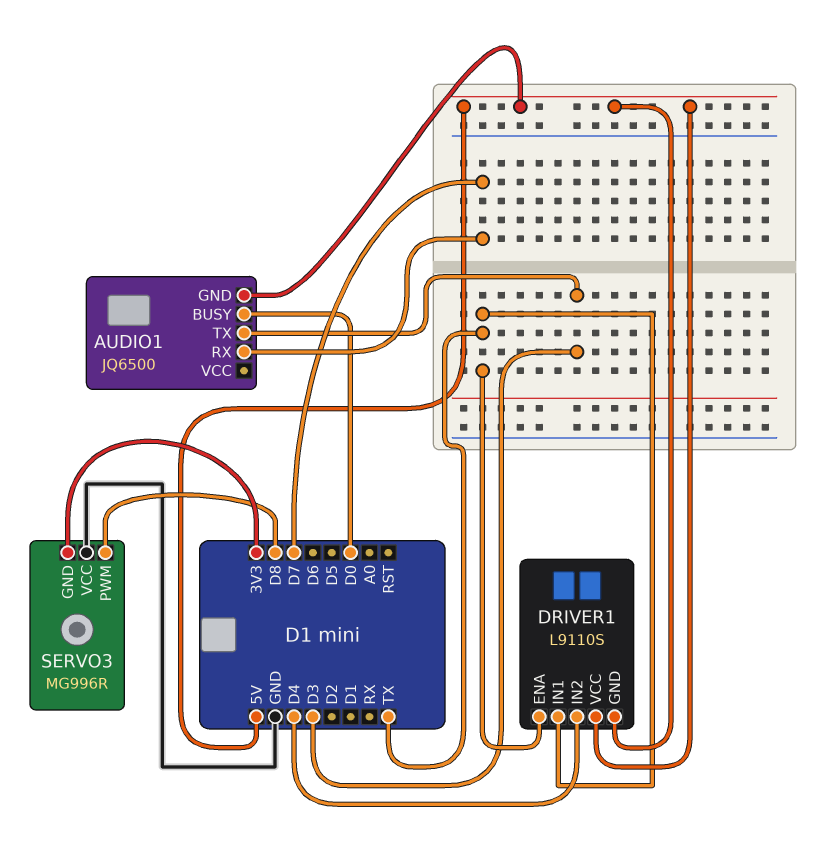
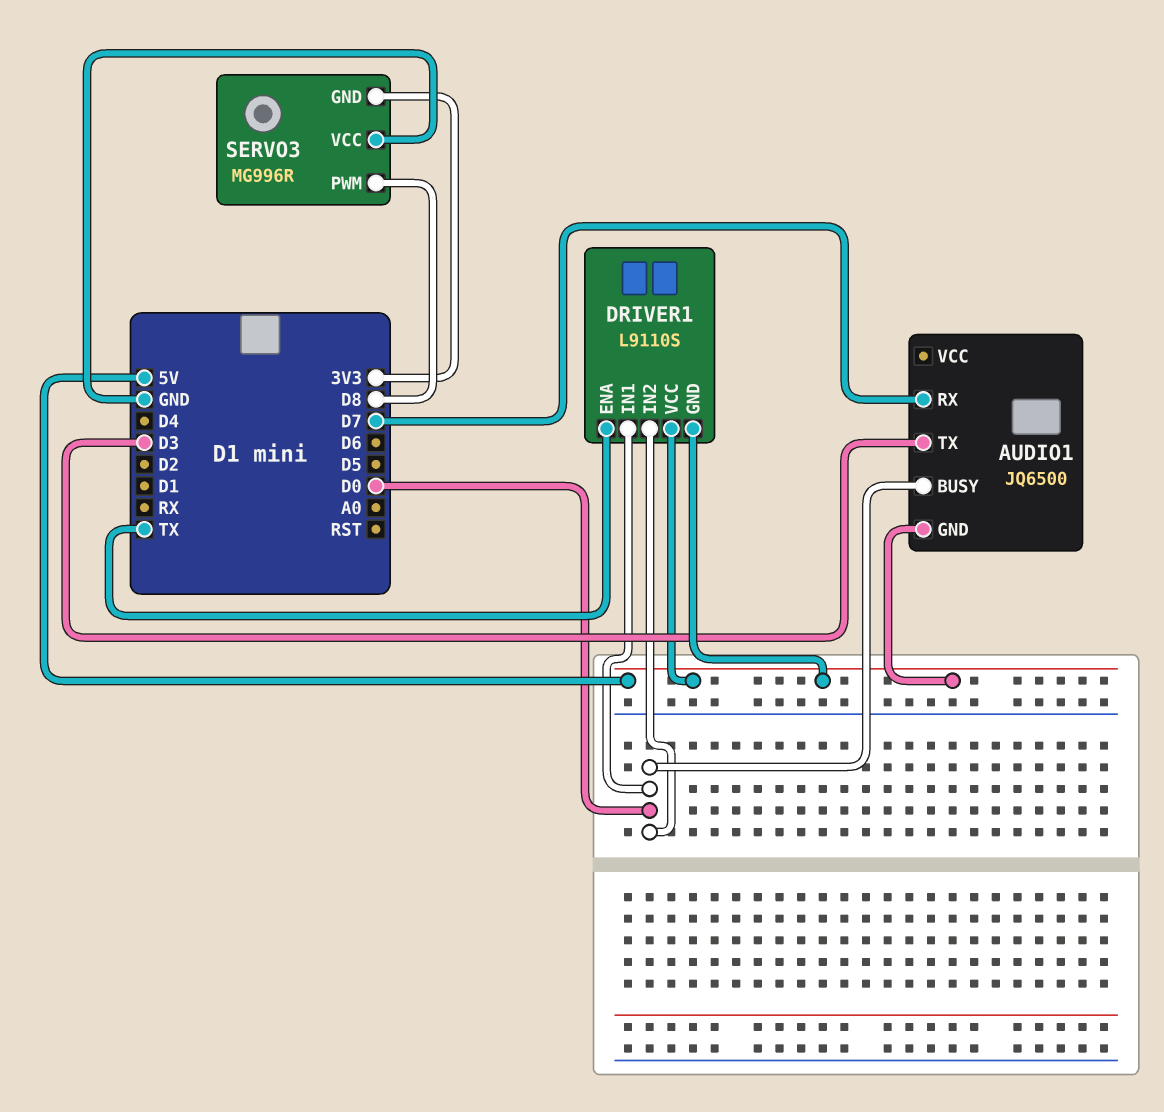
DRIVER1 pin IN1: TX -> D0
DRIVER1 pin IN2: D4 -> D0

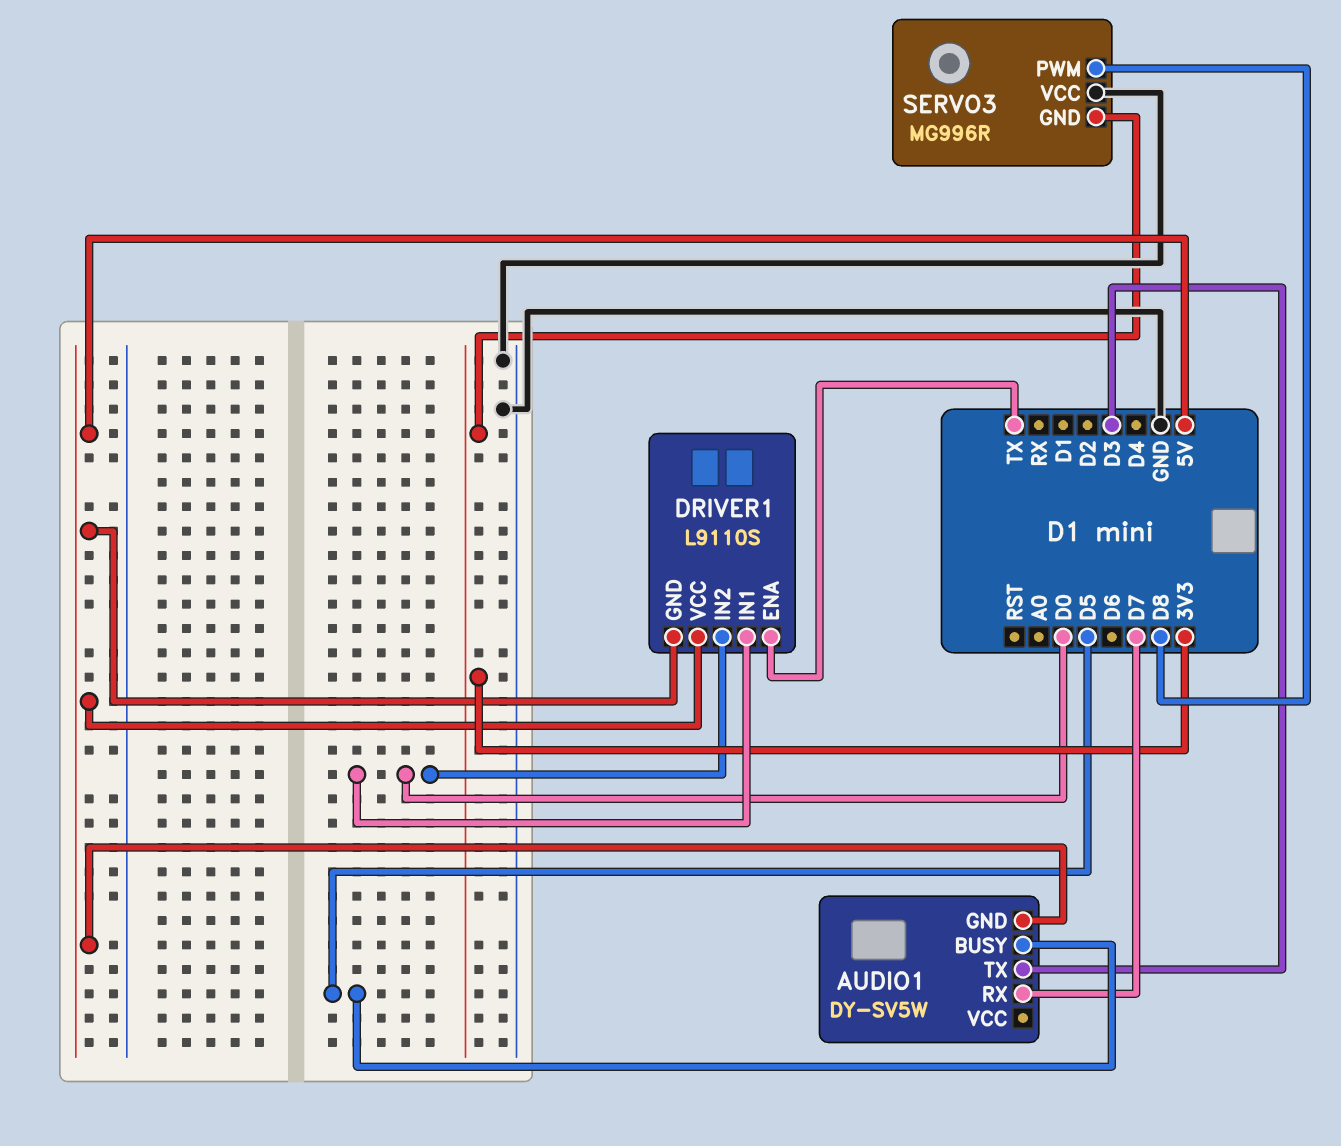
AUDIO1: JQ6500 -> DY-SV5W
AUDIO1 pin BUSY: D0 -> D5

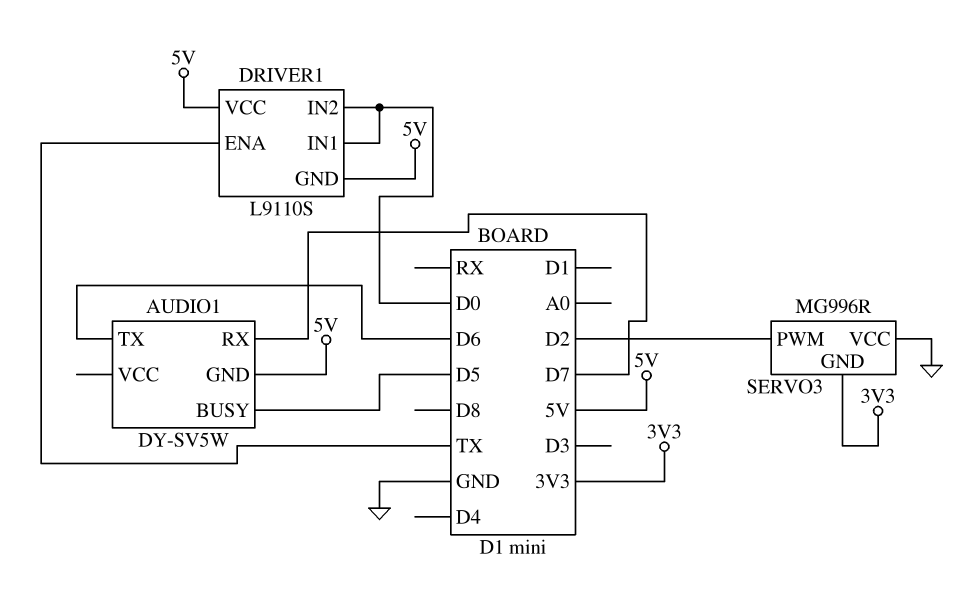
AUDIO1 pin TX: D3 -> D6
SERVO3 pin PWM: D8 -> D2

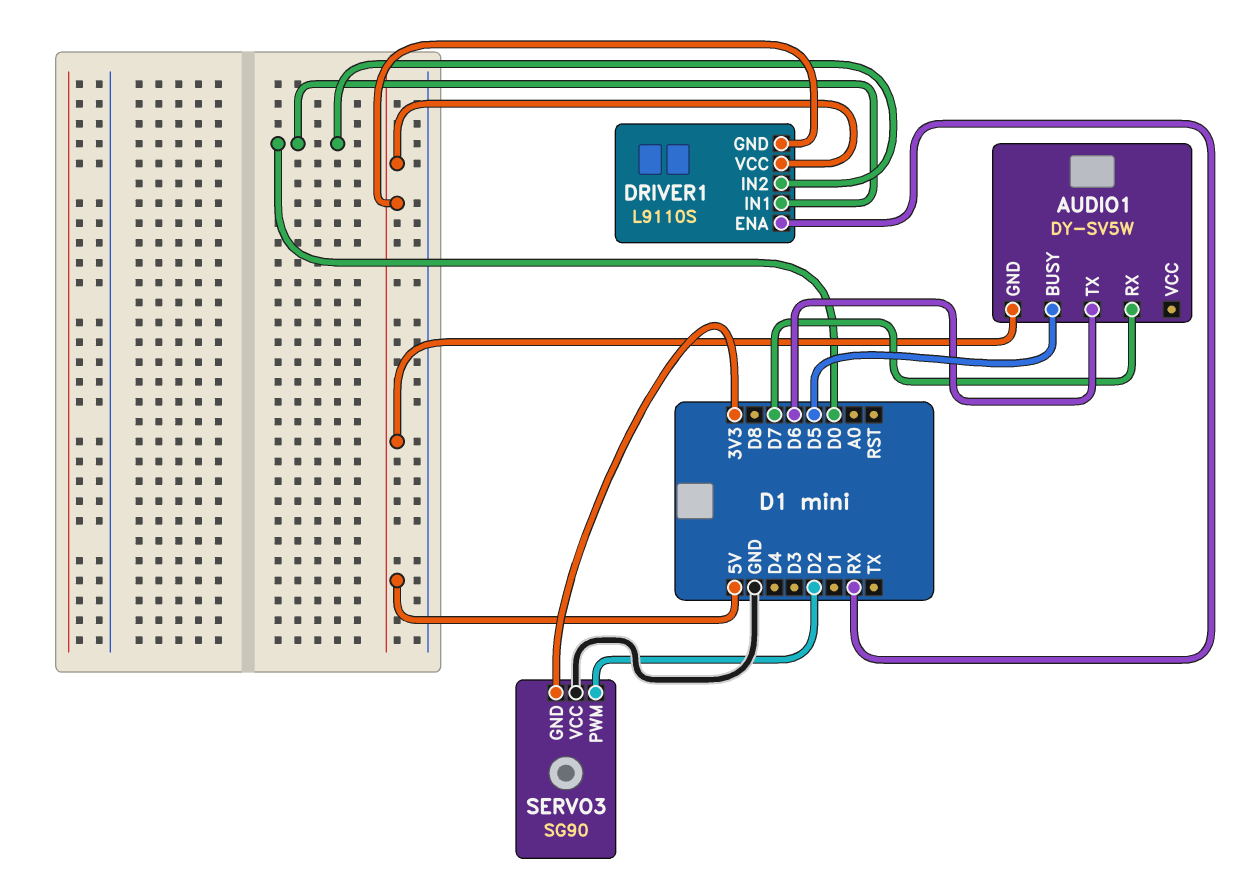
DRIVER1 pin ENA: TX -> RX
SERVO3: MG996R -> SG90

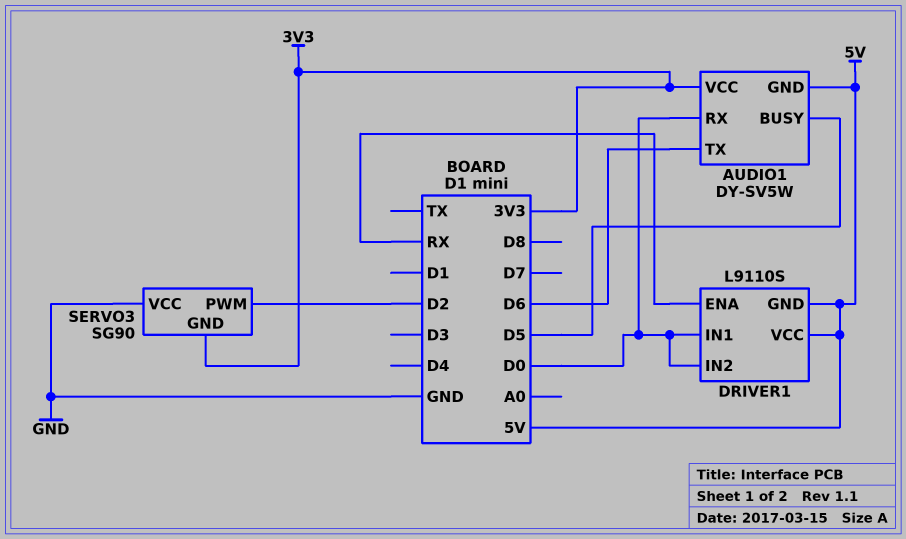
AUDIO1 pin RX: D7 -> D0
AUDIO1 pin VCC: none -> 3V3

